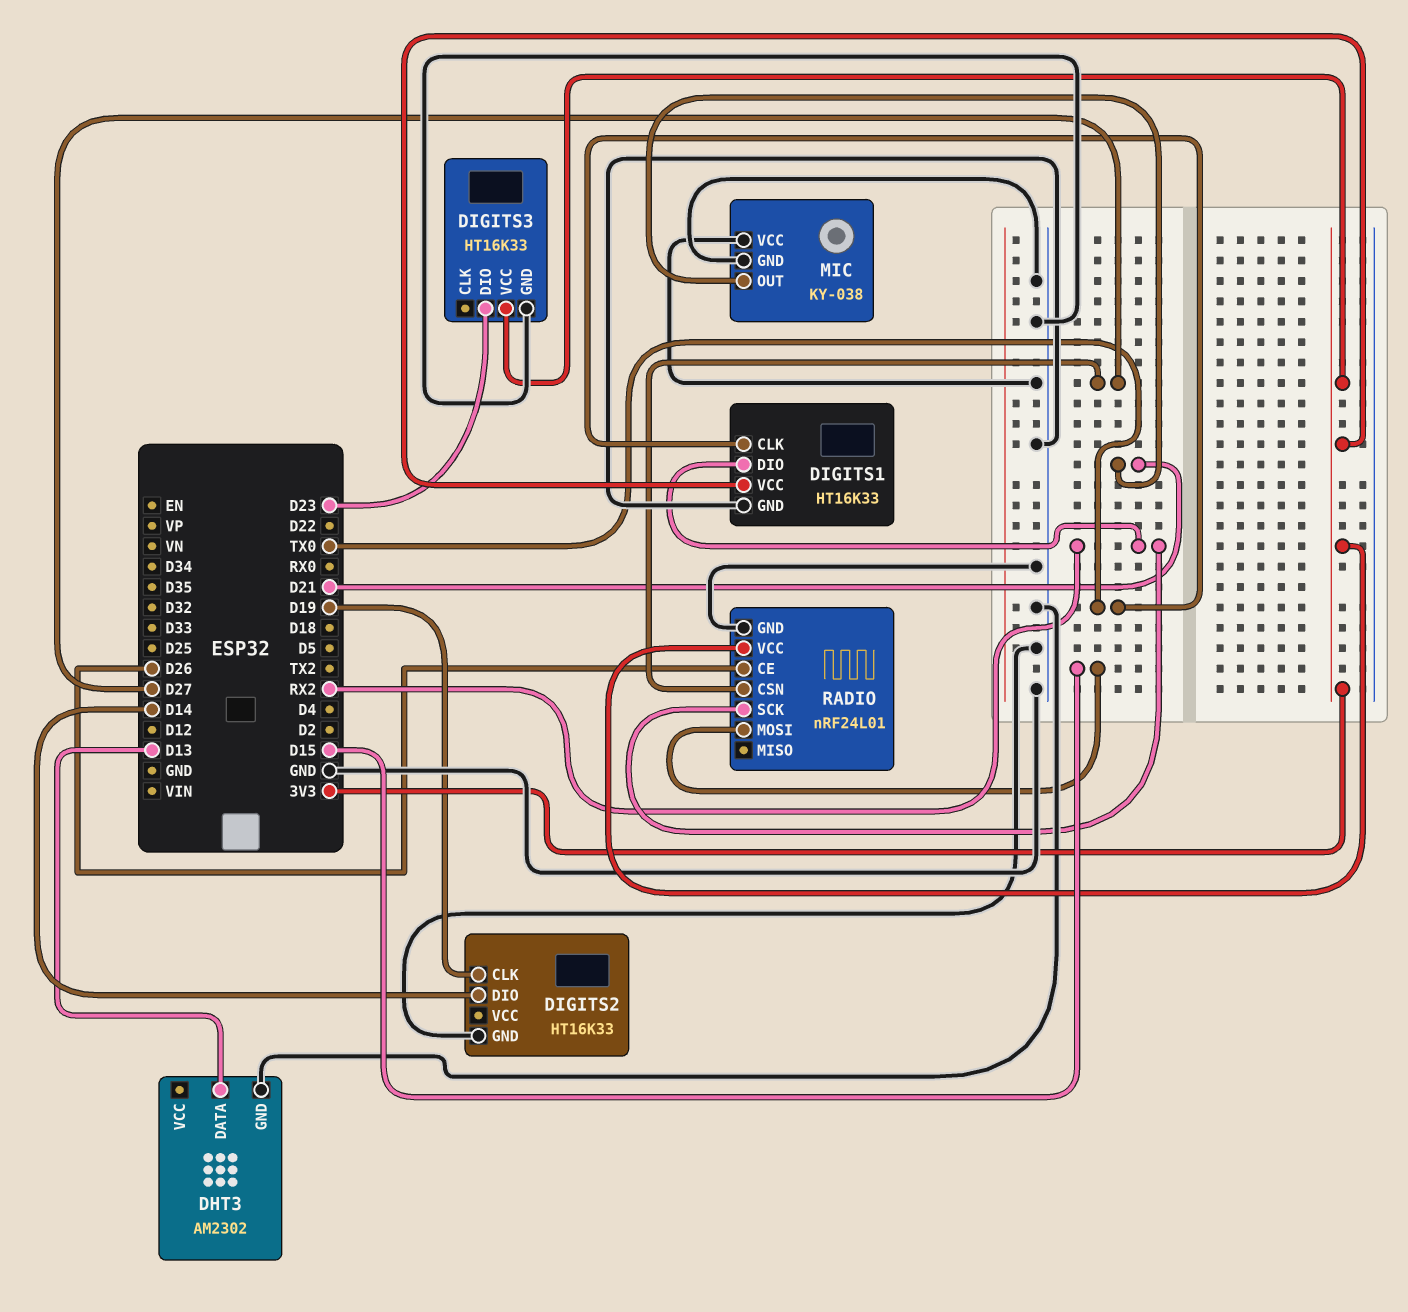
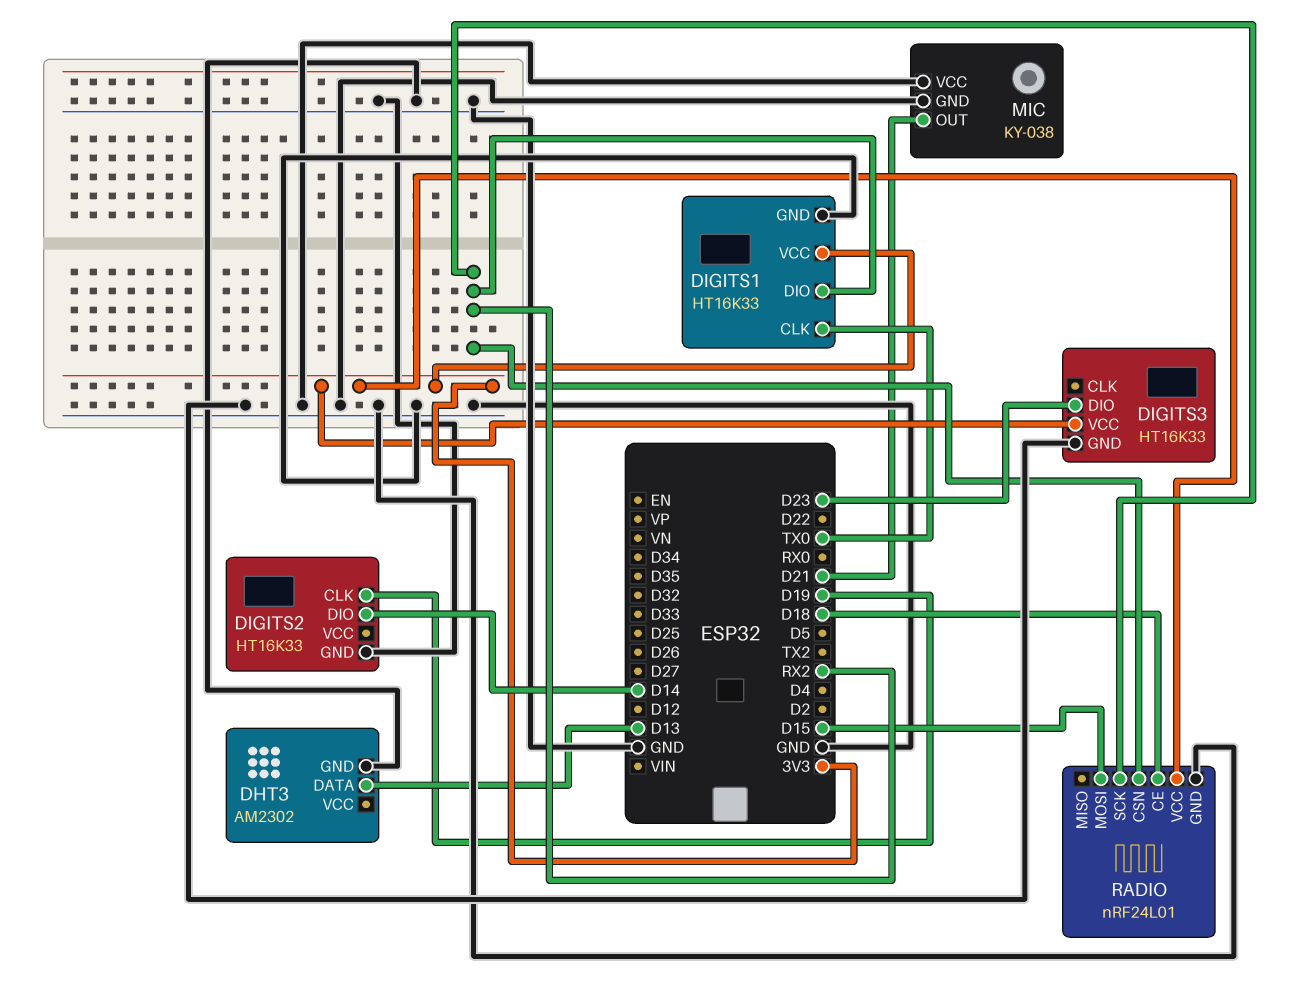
RADIO pin CE: D26 -> D18
RADIO pin CSN: D27 -> RX2

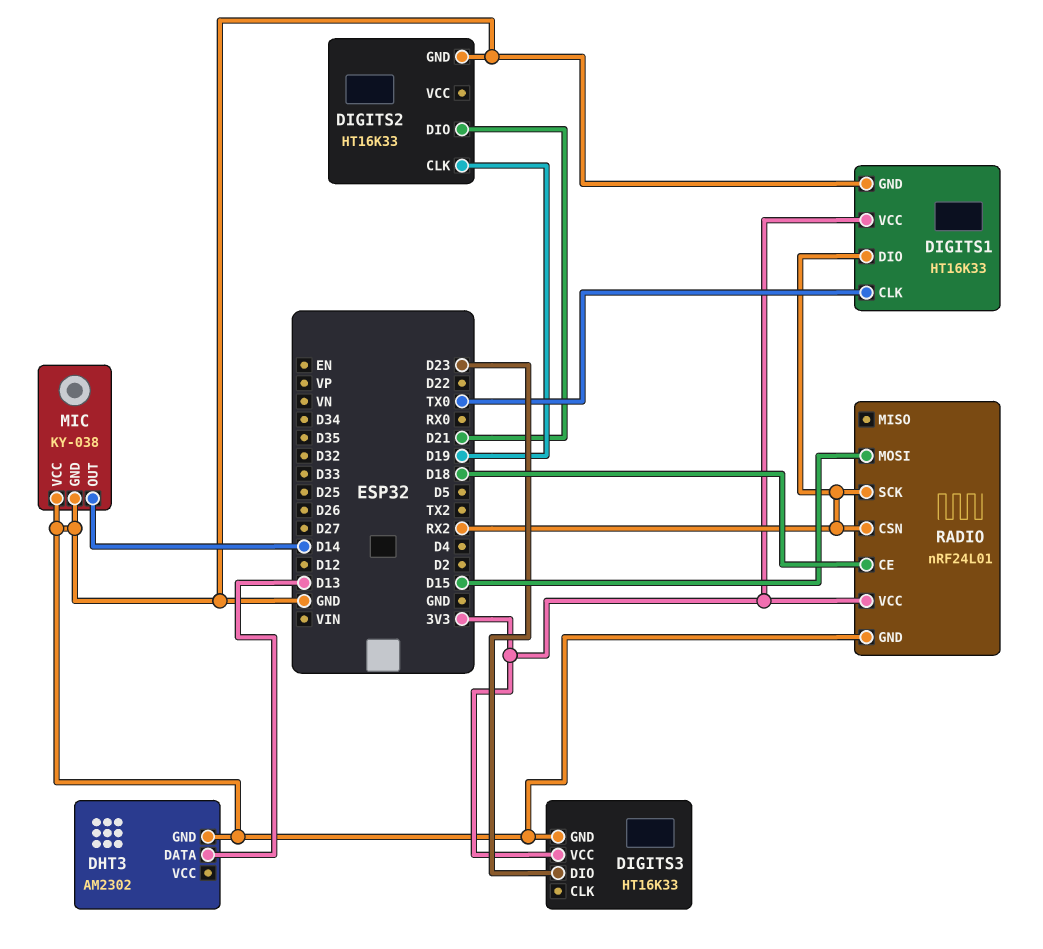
DIGITS2 pin DIO: D14 -> D21
MIC pin OUT: D21 -> D14

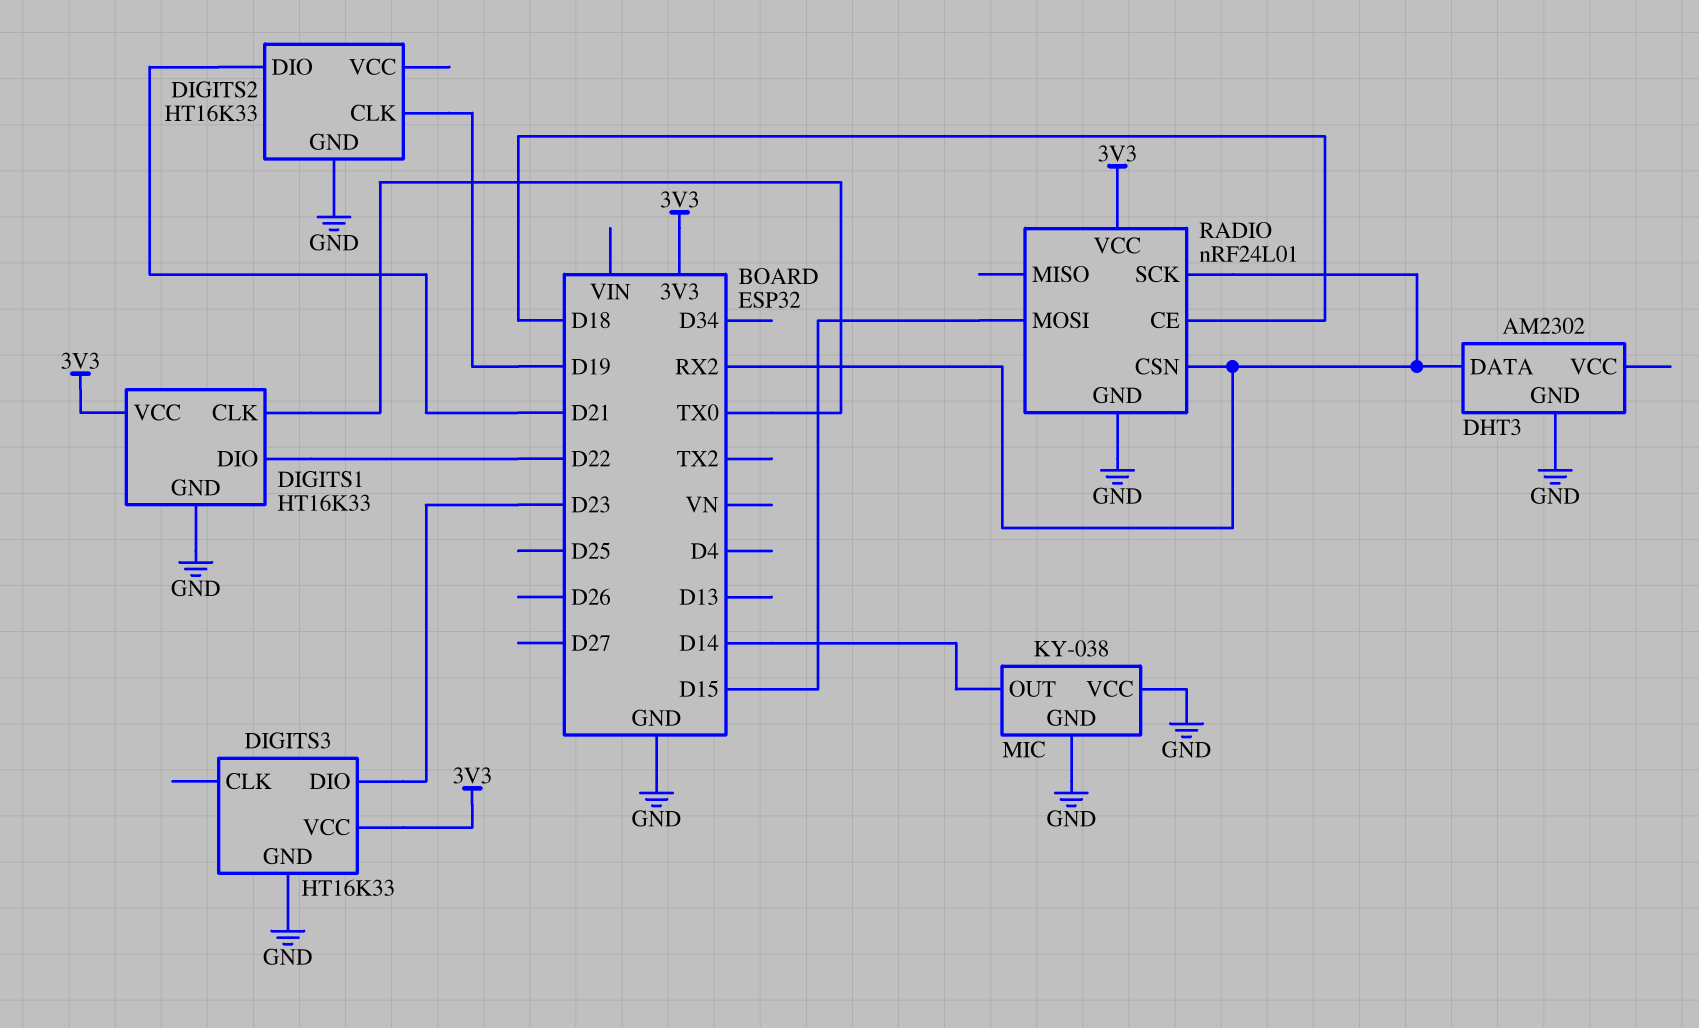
DHT3 pin DATA: D13 -> RX2
DIGITS1 pin DIO: RX2 -> D22

